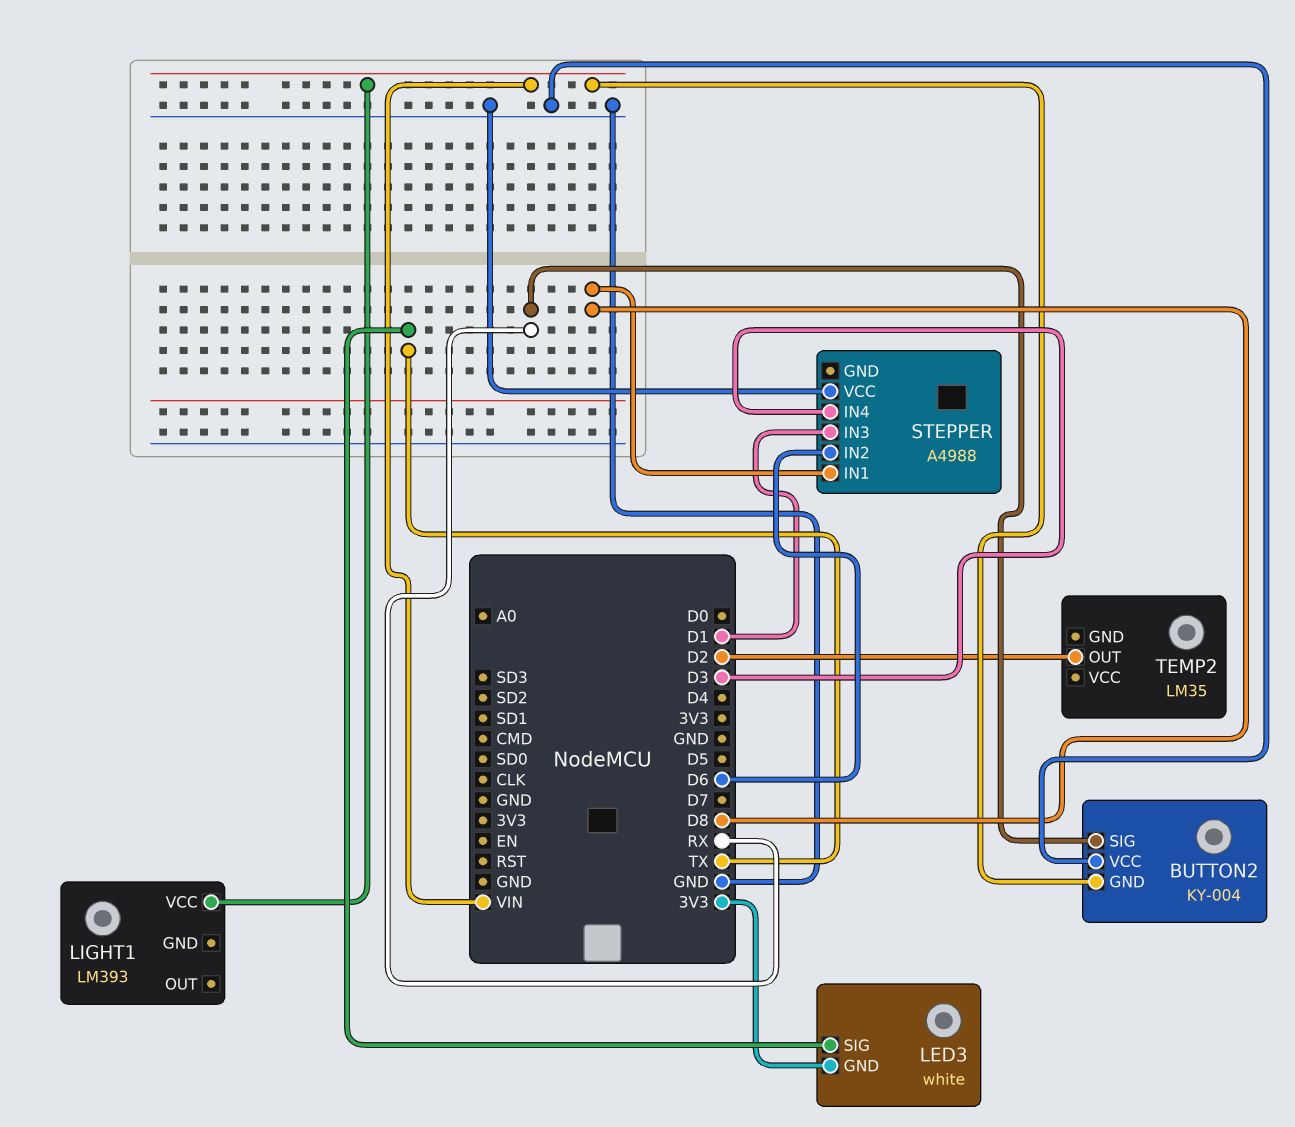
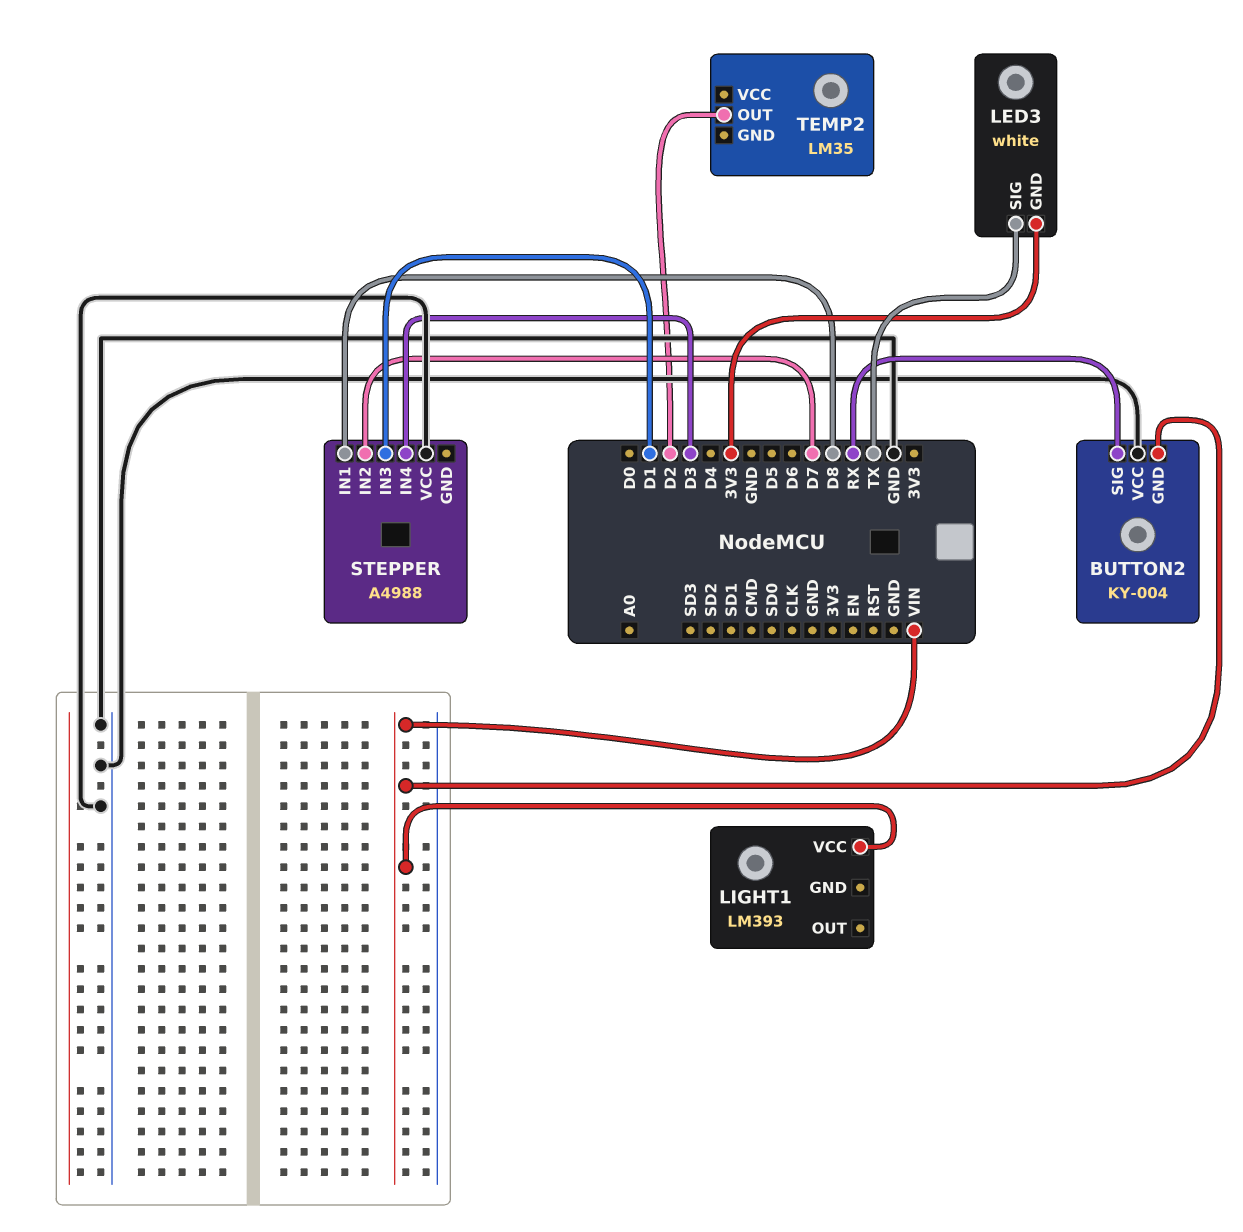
STEPPER pin IN2: D6 -> D7

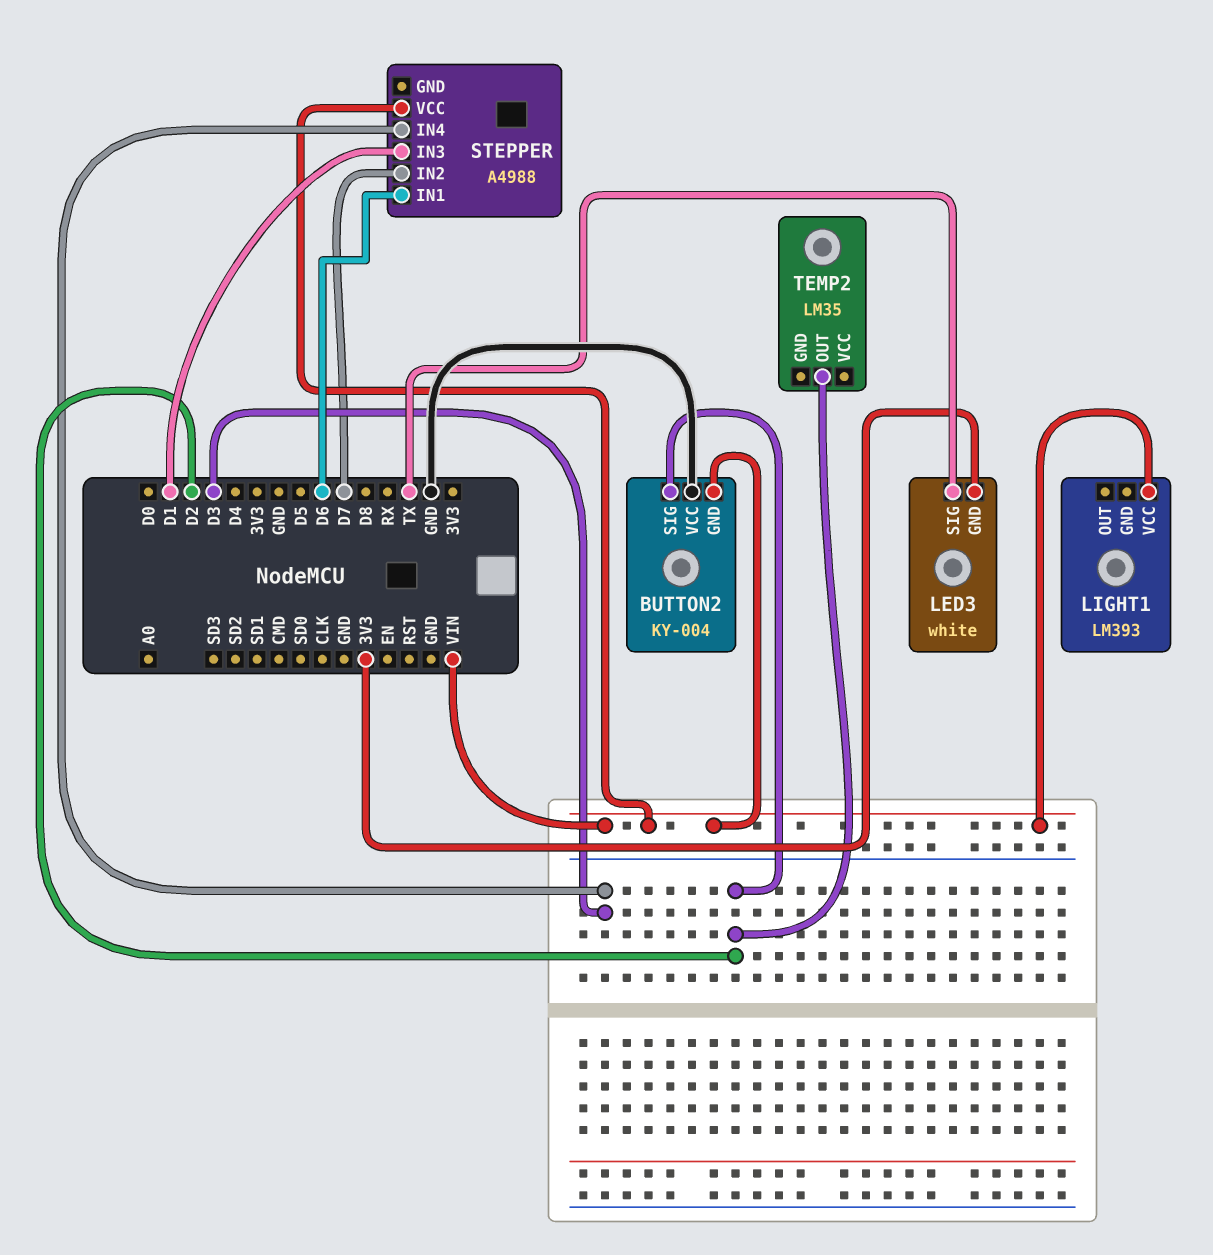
BUTTON2 pin SIG: RX -> D2
STEPPER pin IN1: D8 -> D6
STEPPER pin VCC: GND -> VIN

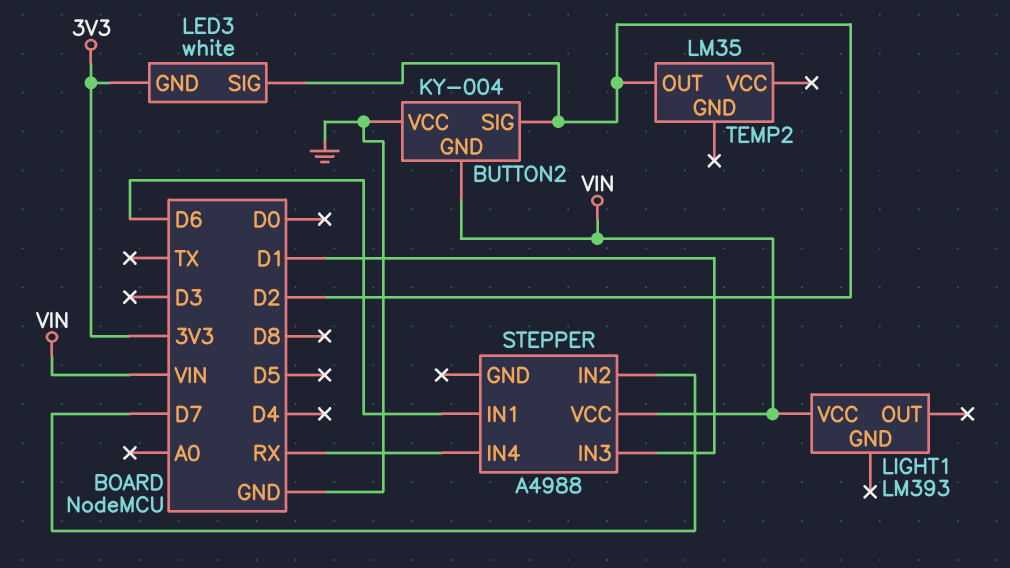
LED3 pin SIG: TX -> D2
STEPPER pin IN4: D3 -> RX

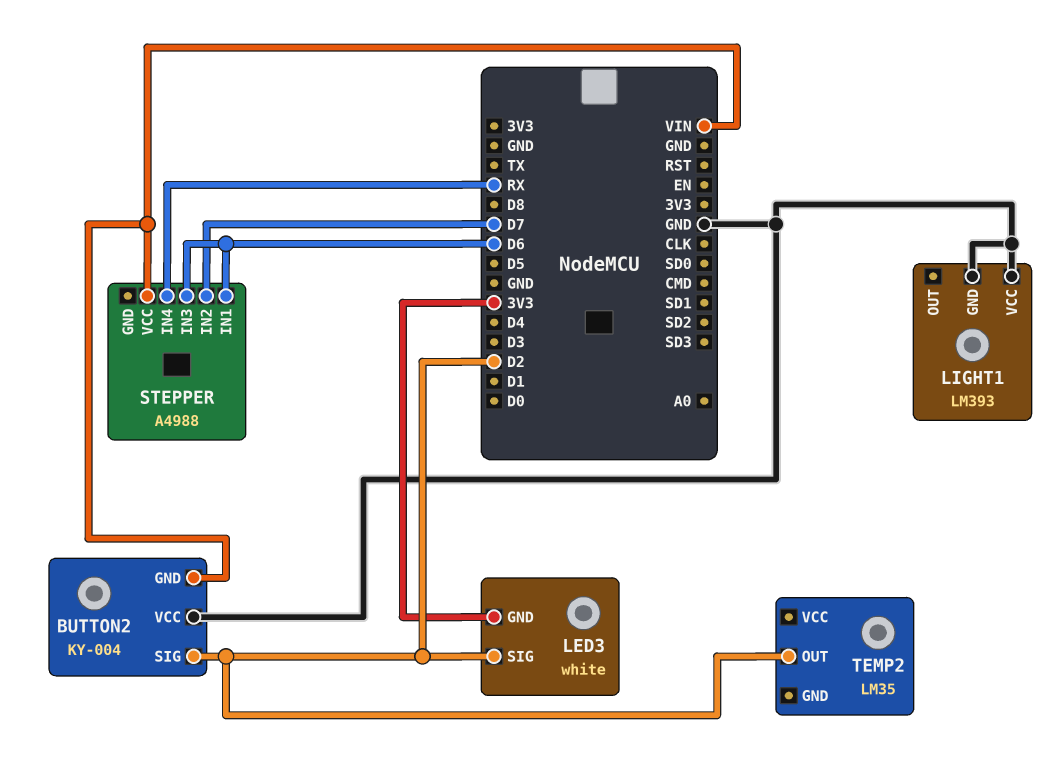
LIGHT1 pin GND: none -> GND
LIGHT1 pin VCC: VIN -> GND
STEPPER pin IN3: D1 -> D6

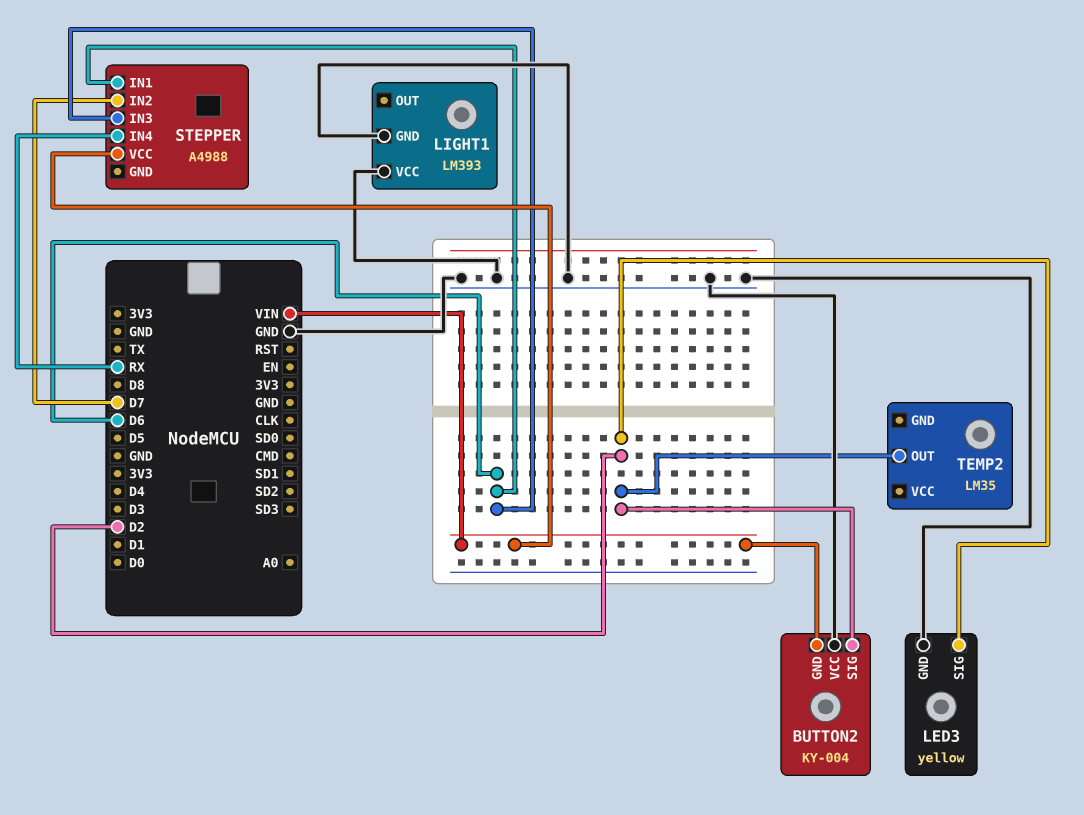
LED3: white -> yellow
LED3 pin GND: 3V3 -> GND

